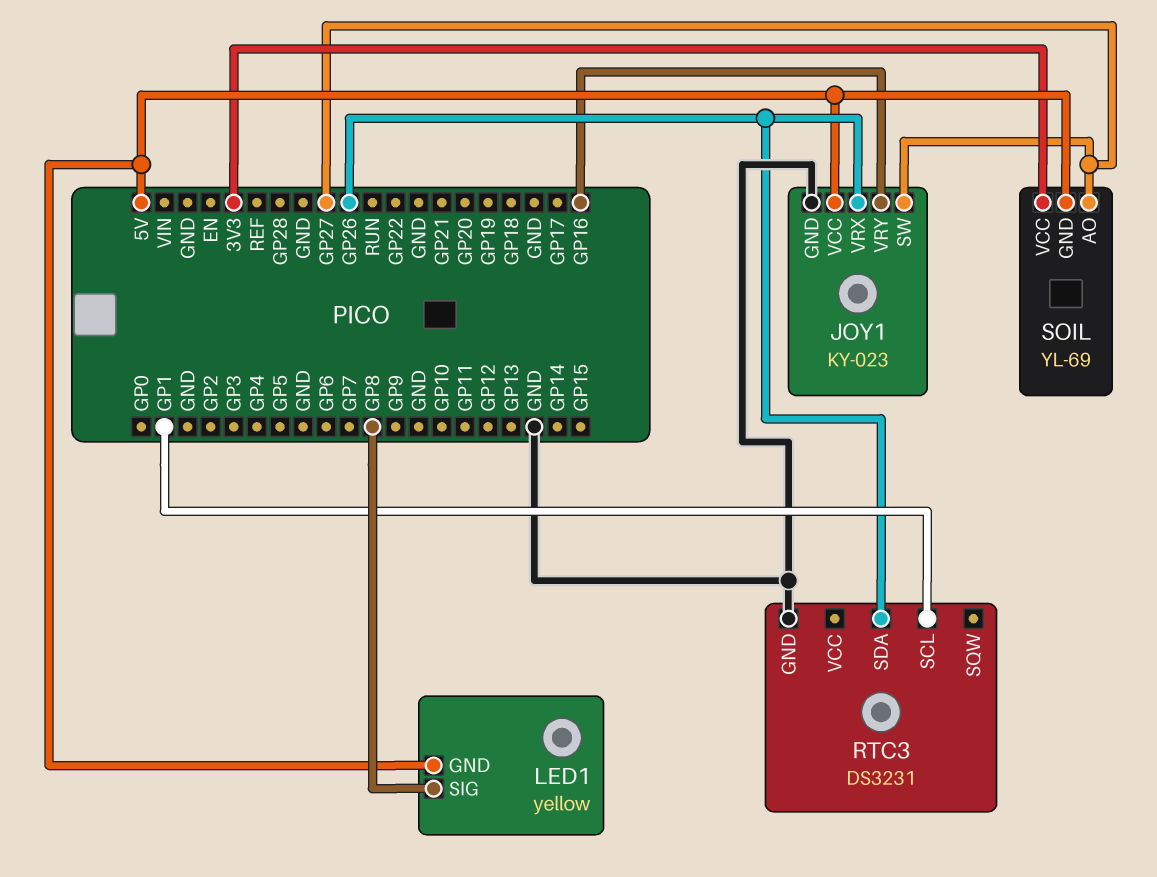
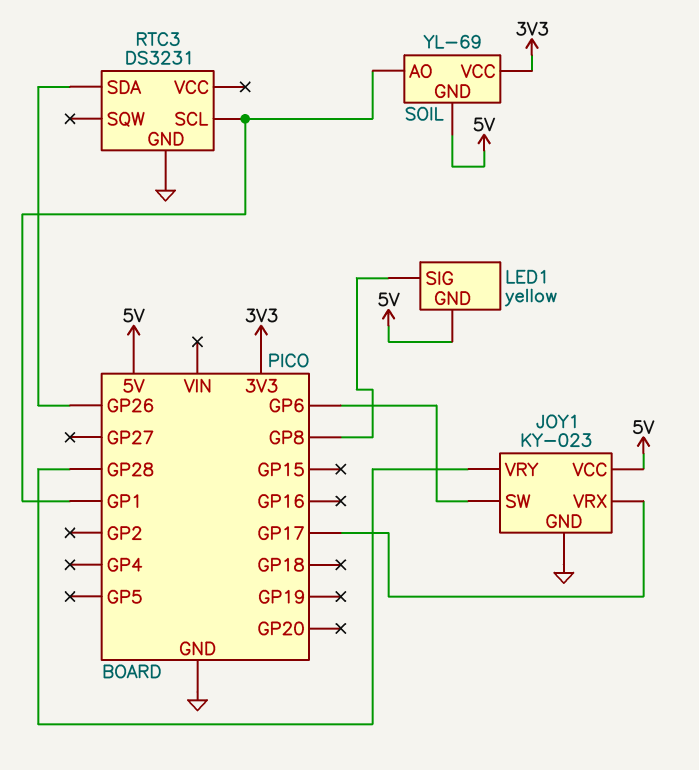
JOY1 pin SW: GP27 -> GP6
JOY1 pin VRX: GP26 -> GP17
JOY1 pin VRY: GP16 -> GP28
SOIL pin AO: GP27 -> GP1

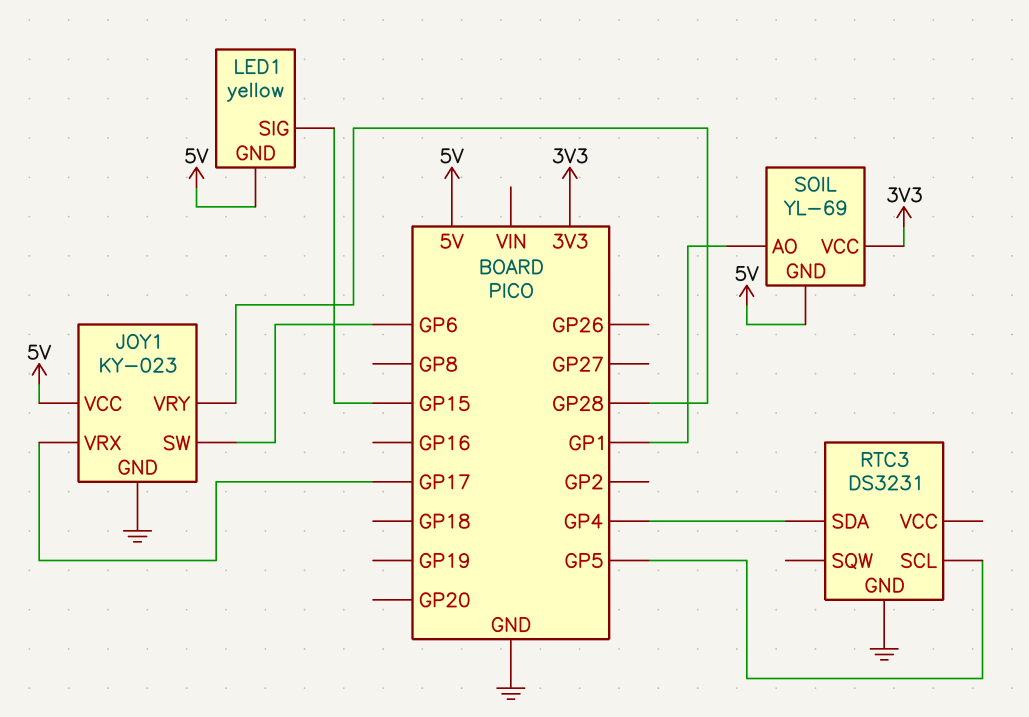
LED1 pin SIG: GP8 -> GP15
RTC3 pin SCL: GP1 -> GP5
RTC3 pin SDA: GP26 -> GP4

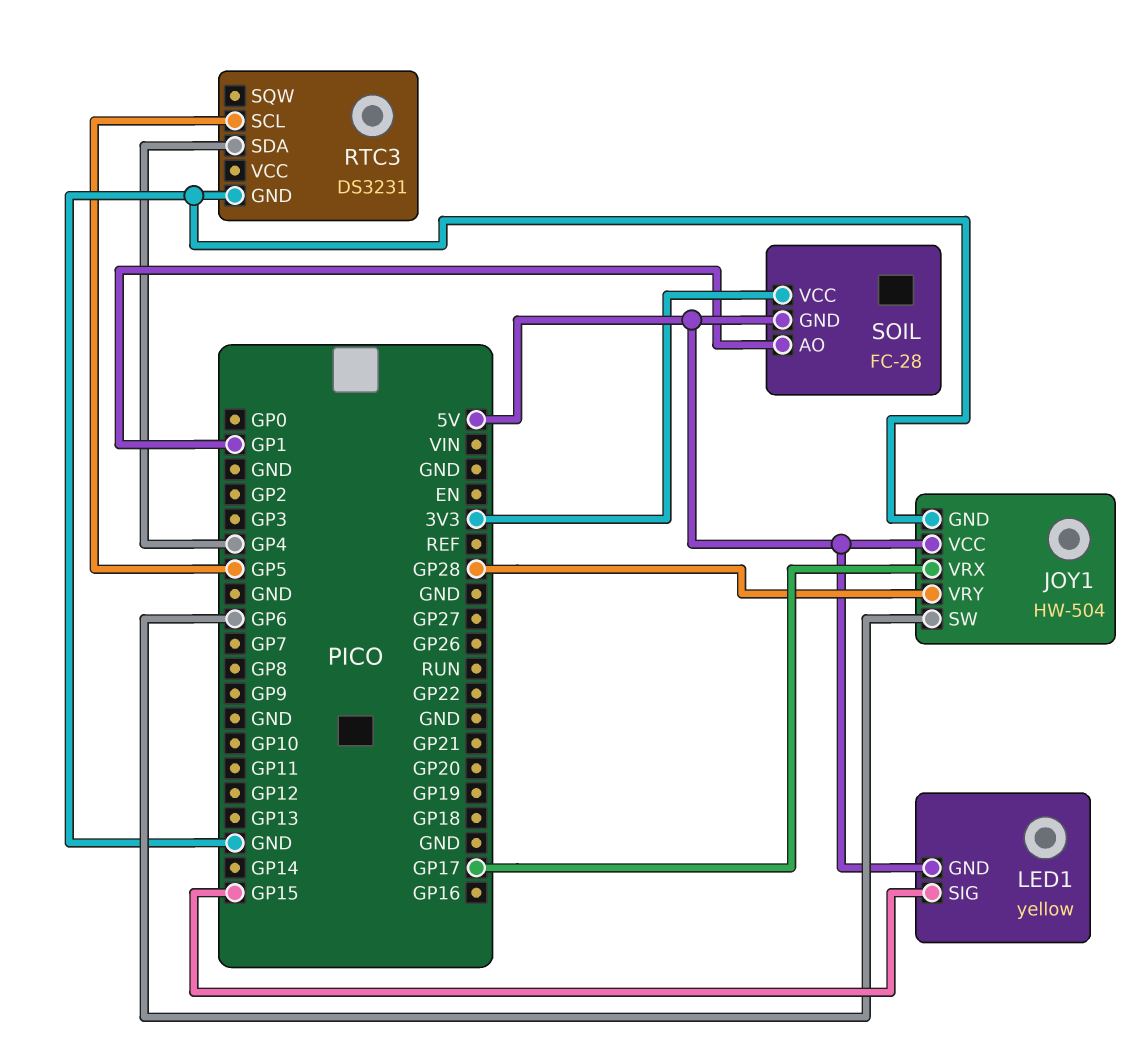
JOY1: KY-023 -> HW-504
SOIL: YL-69 -> FC-28

